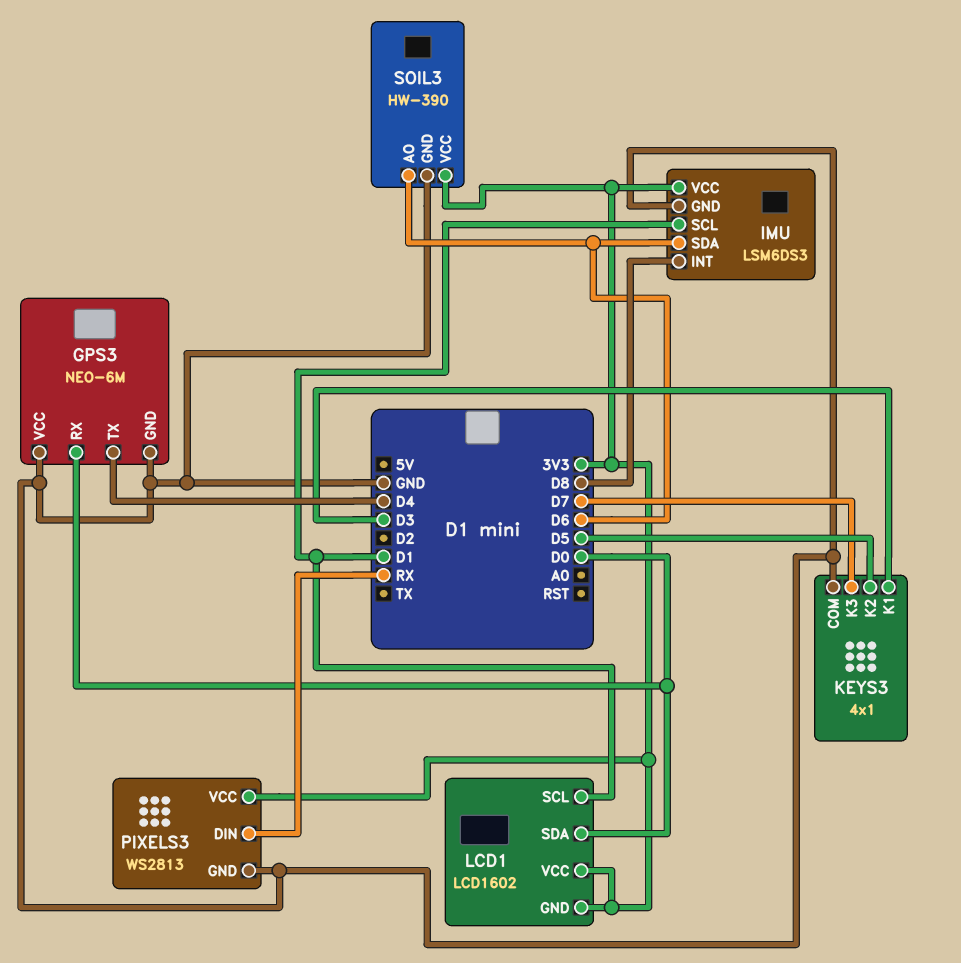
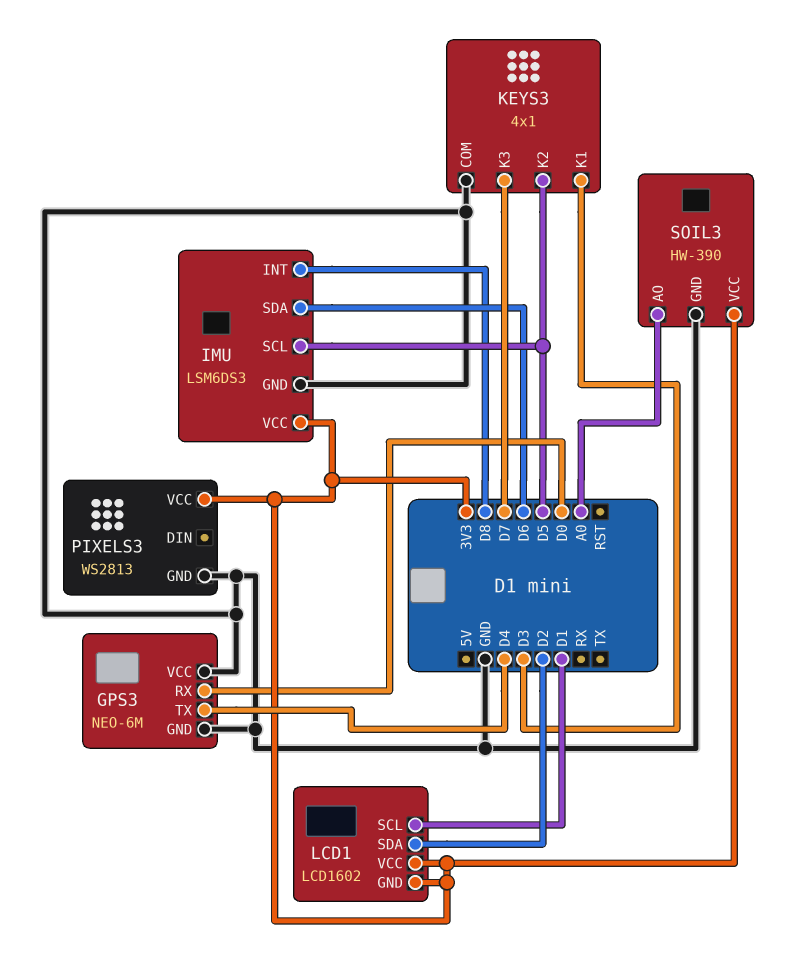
IMU pin SCL: D1 -> D5
LCD1 pin SDA: D0 -> D2
PIXELS3 pin DIN: RX -> none
SOIL3 pin AO: D6 -> A0

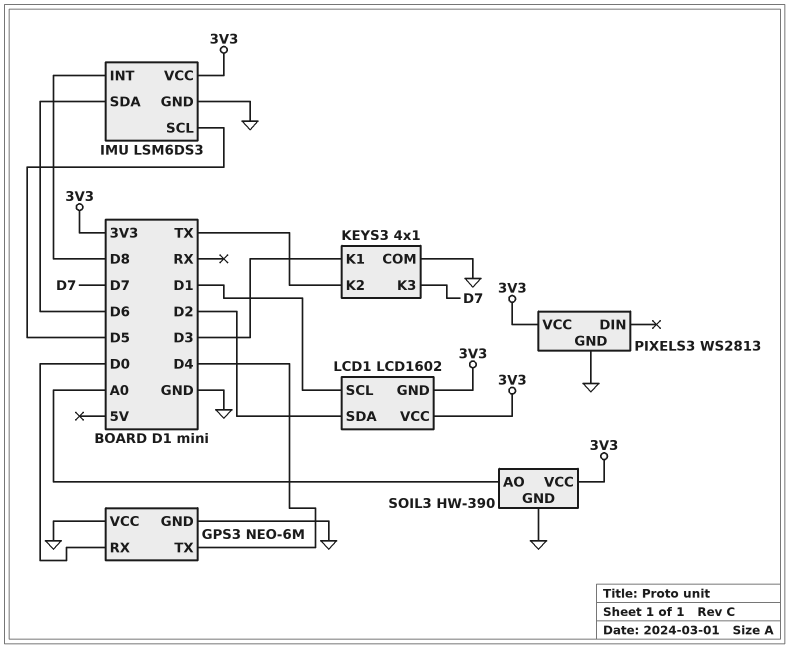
KEYS3 pin K2: D5 -> TX

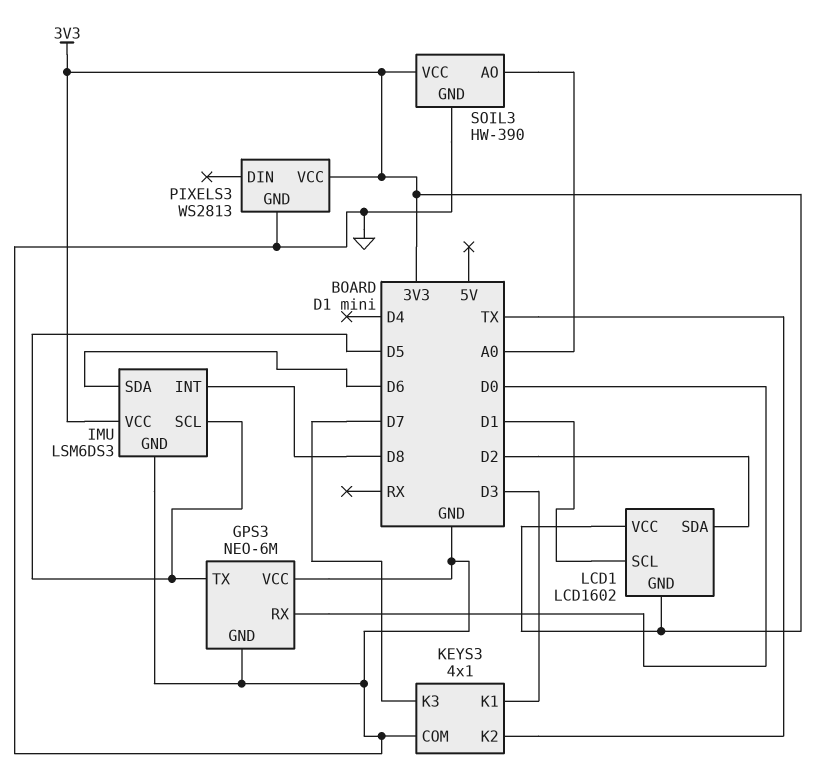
GPS3 pin TX: D4 -> D5

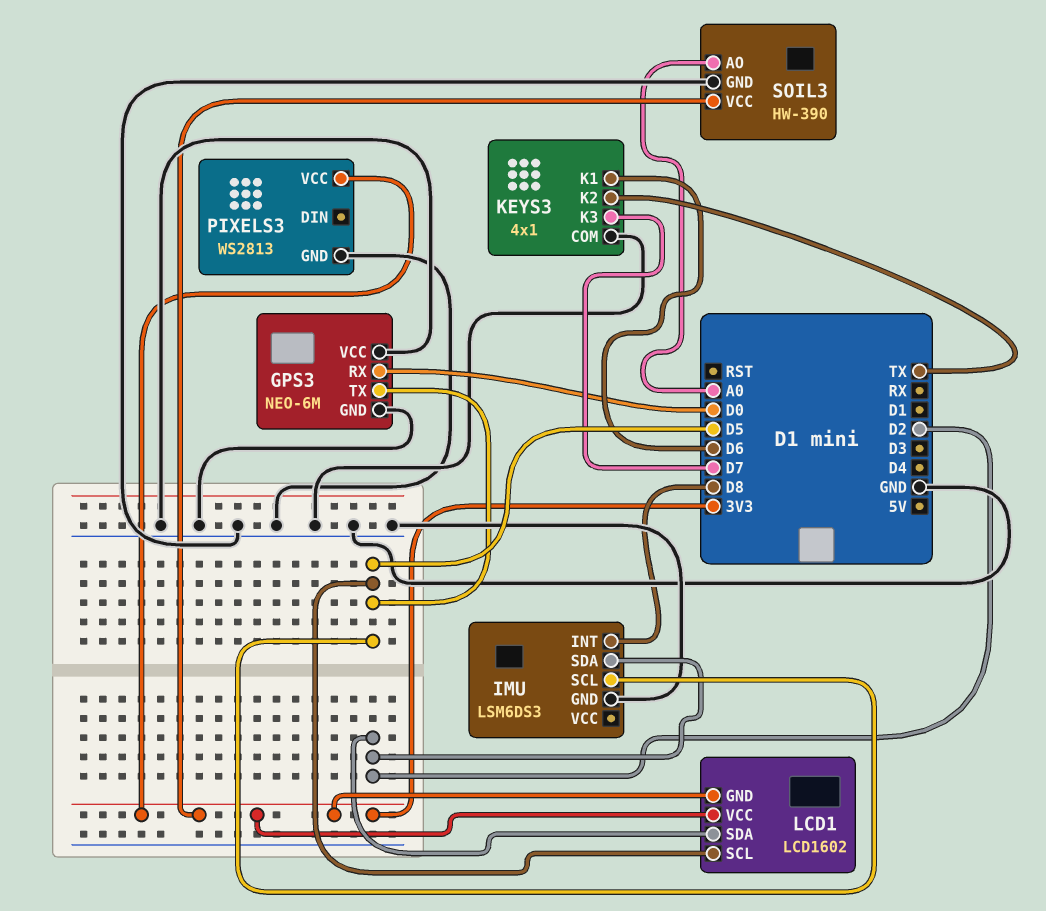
IMU pin SDA: D6 -> D2
IMU pin VCC: 3V3 -> none
KEYS3 pin K1: D3 -> D6
LCD1 pin SCL: D1 -> D5

